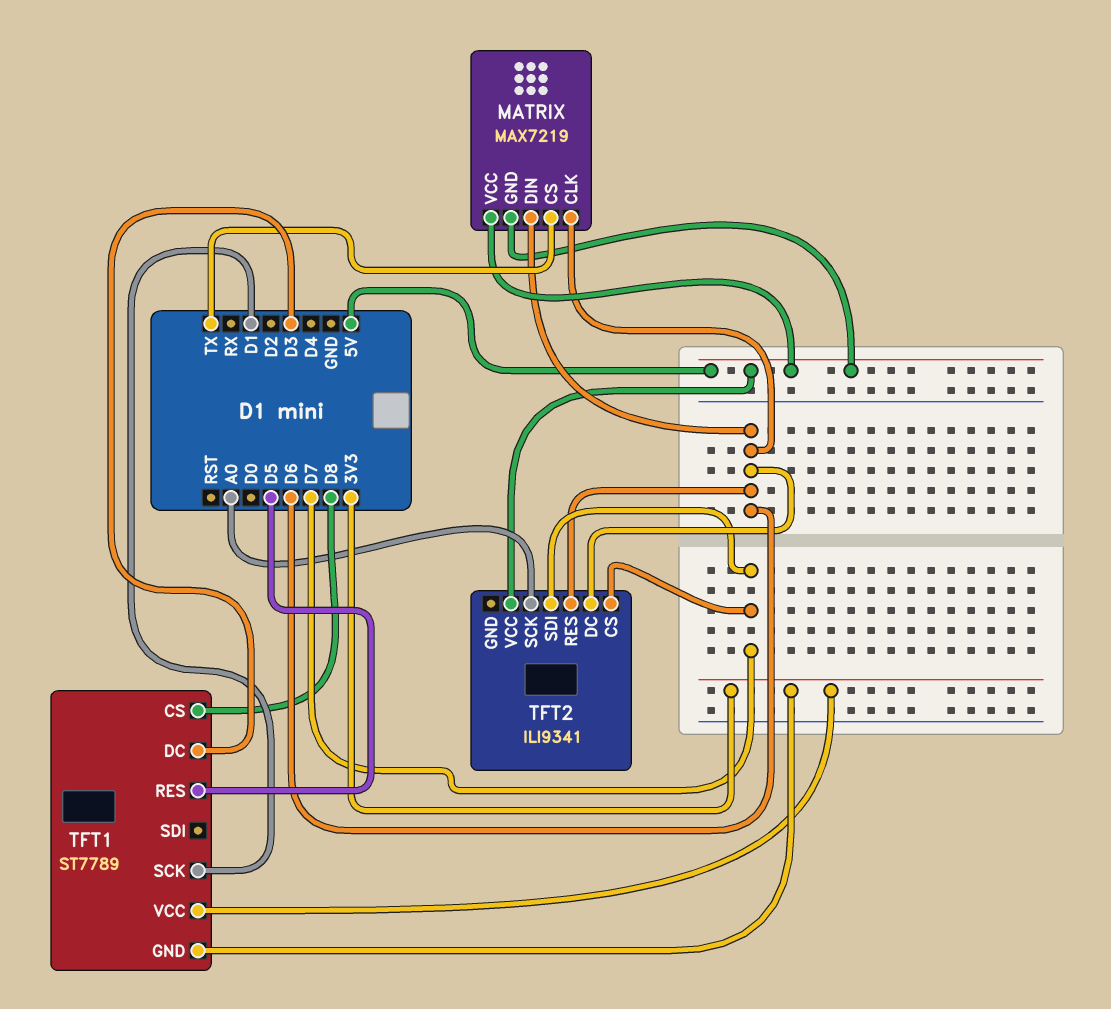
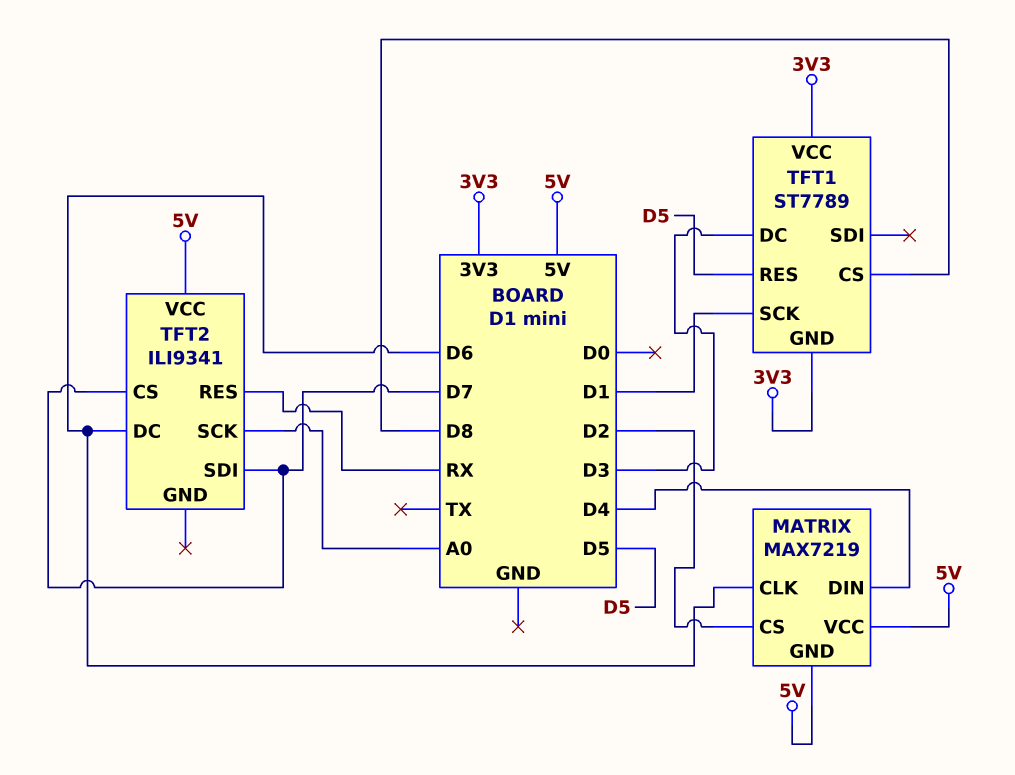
MATRIX pin CS: TX -> D2
MATRIX pin DIN: D6 -> D4
TFT2 pin RES: D6 -> RX

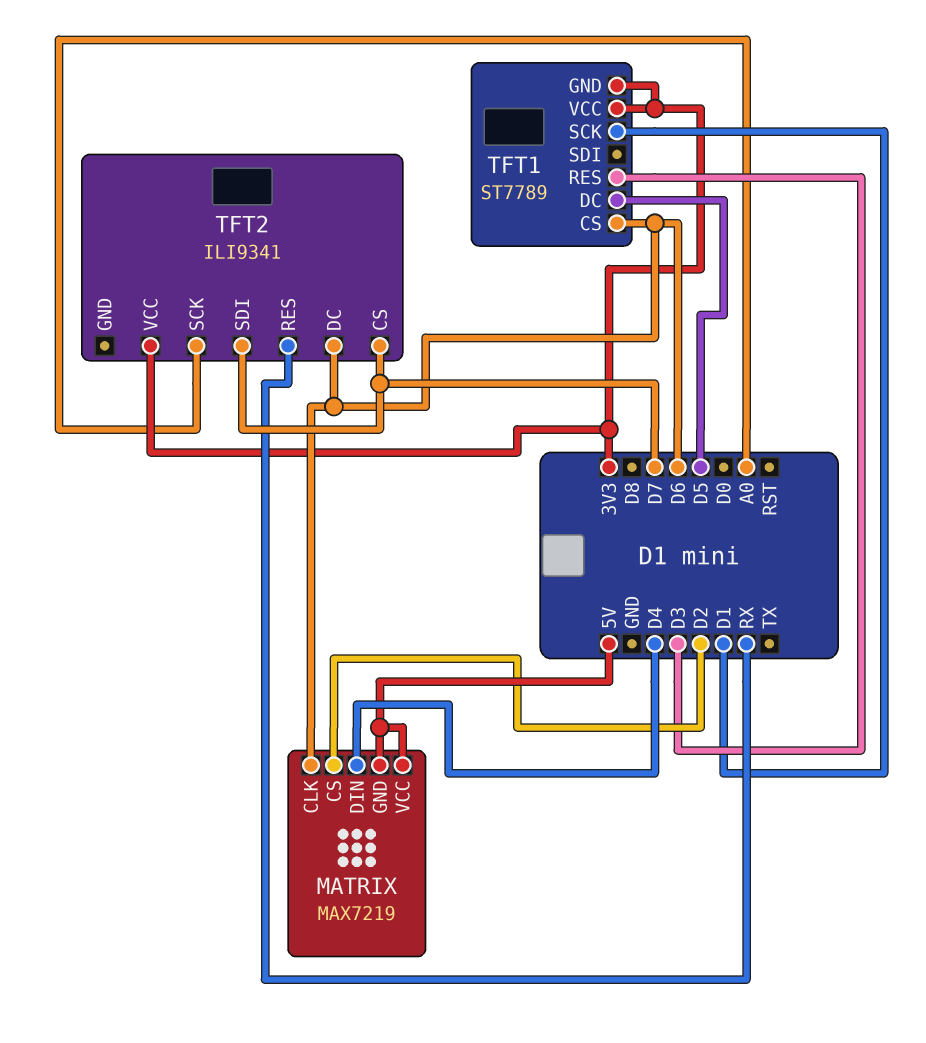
TFT1 pin CS: D8 -> D6
TFT1 pin DC: D3 -> D5
TFT1 pin RES: D5 -> D3
TFT2 pin VCC: 5V -> 3V3

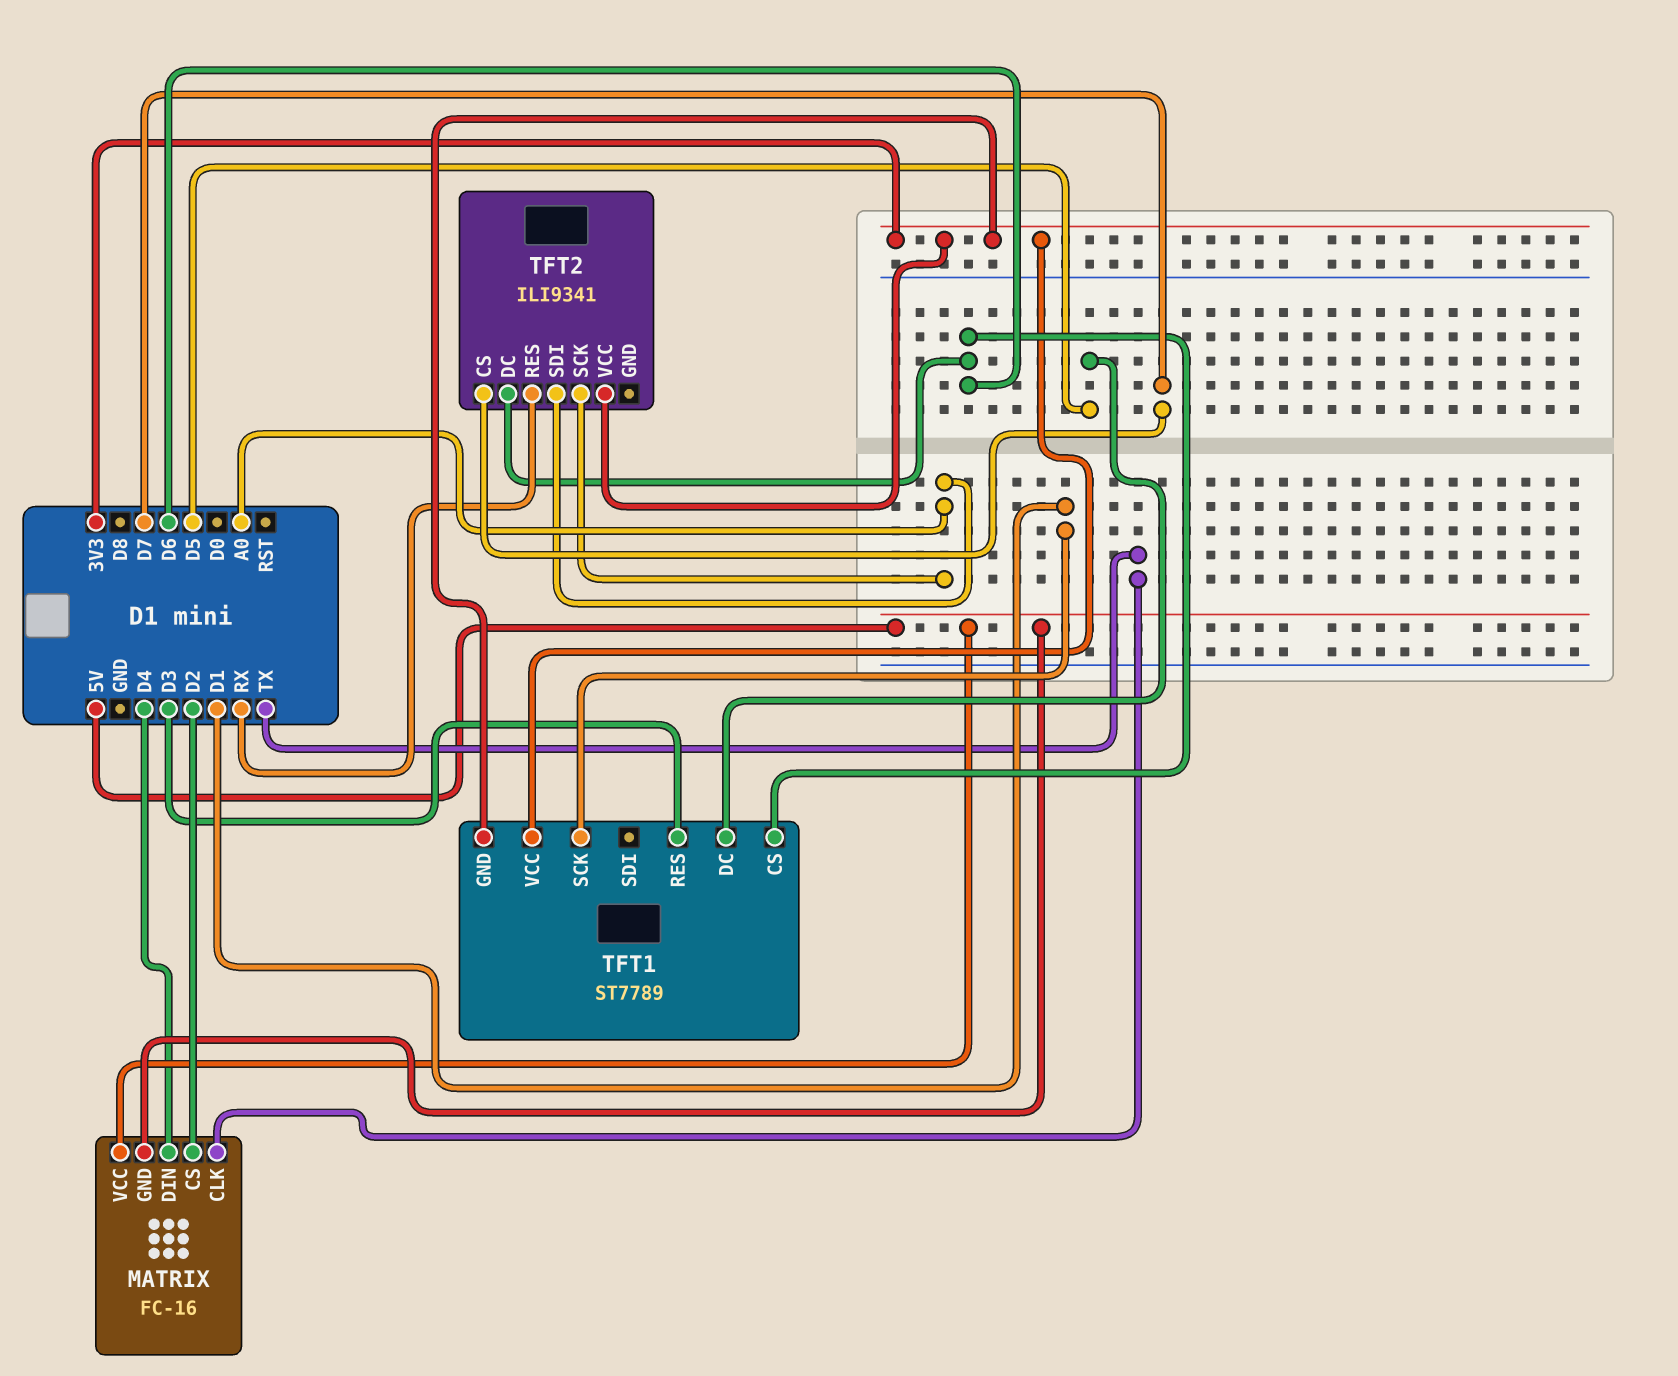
MATRIX: MAX7219 -> FC-16
MATRIX pin CLK: D6 -> TX
TFT2 pin SDI: D7 -> A0

